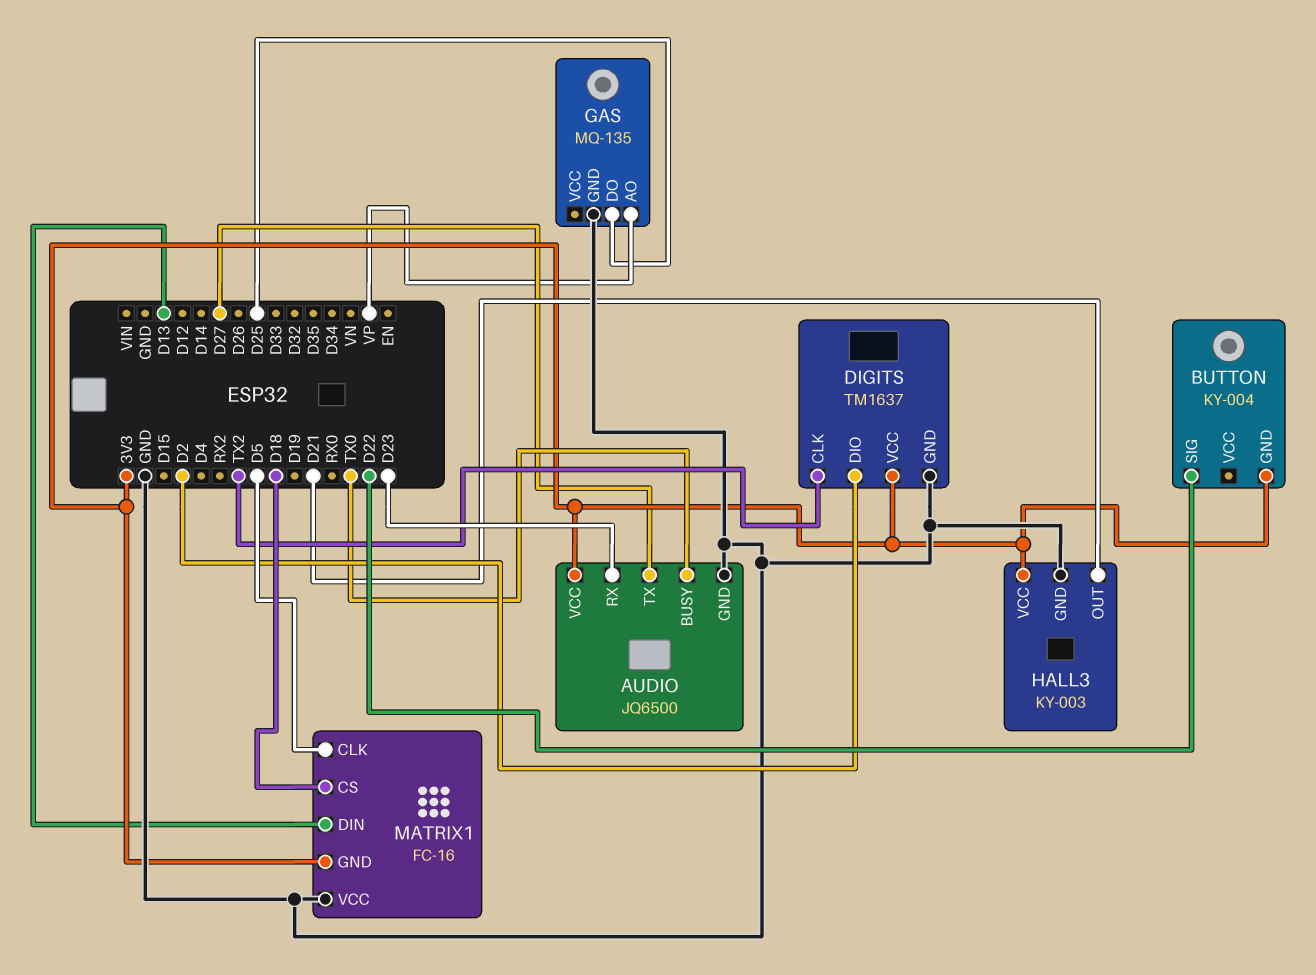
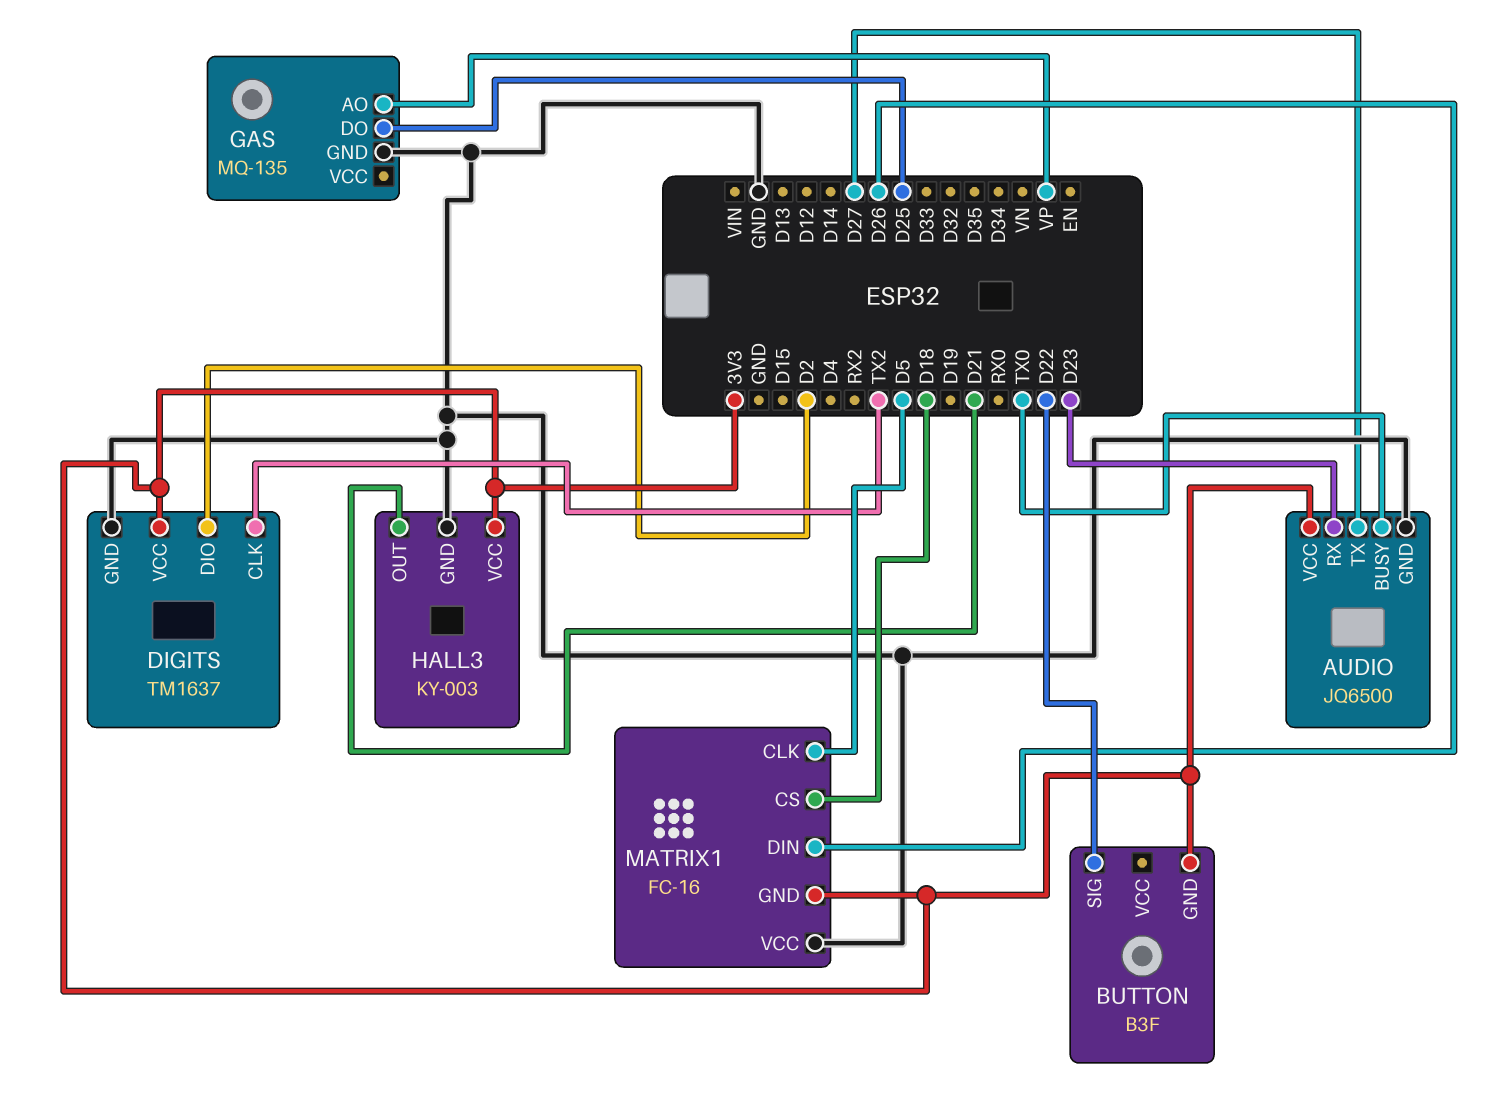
BUTTON: KY-004 -> B3F
MATRIX1 pin DIN: D13 -> D26

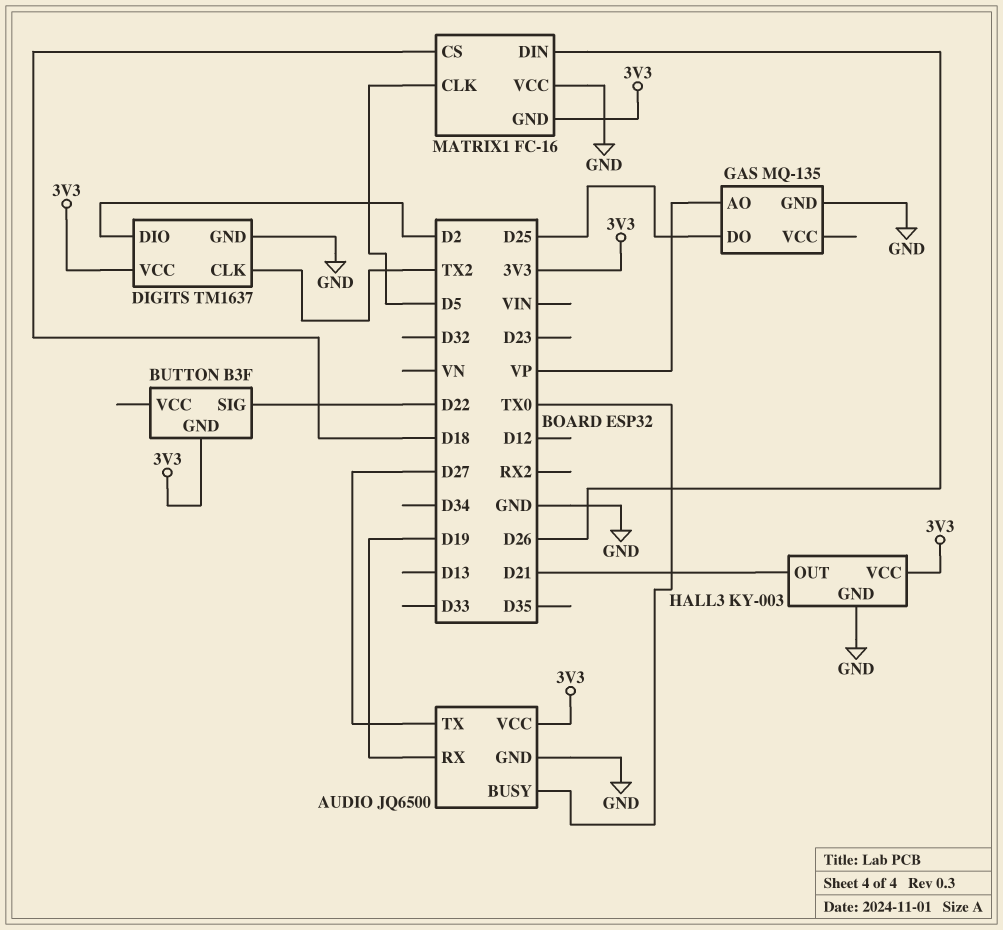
AUDIO pin RX: D23 -> D19

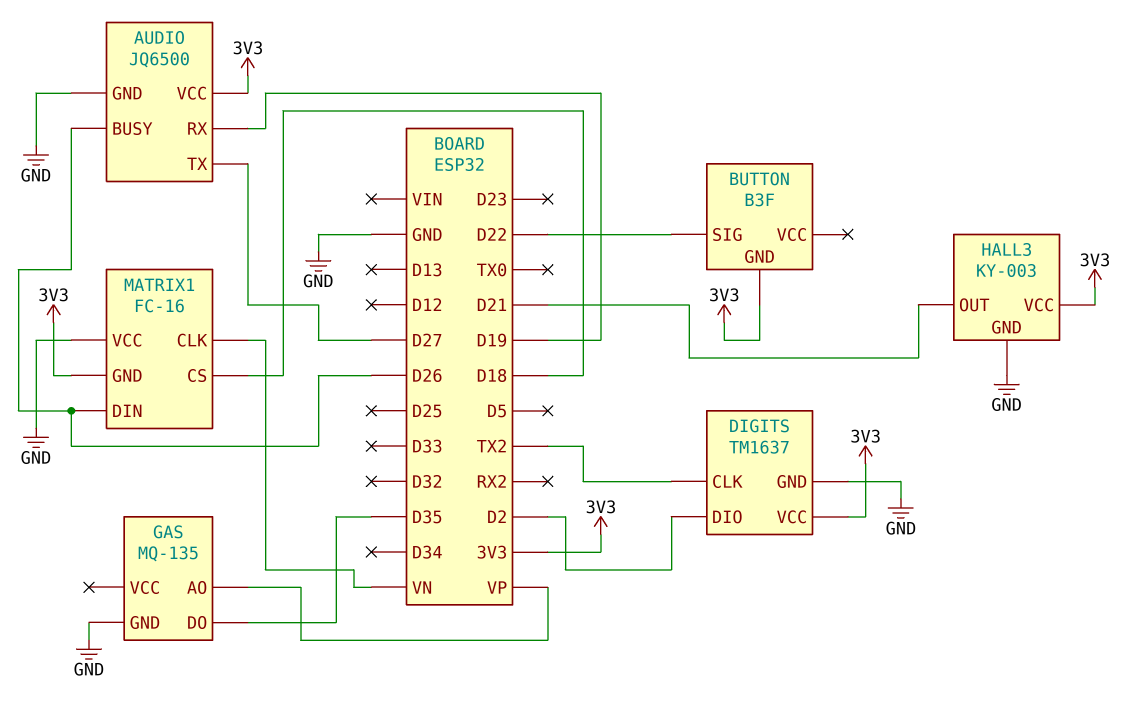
AUDIO pin BUSY: TX0 -> D26
GAS pin DO: D25 -> D35
MATRIX1 pin CLK: D5 -> VN

